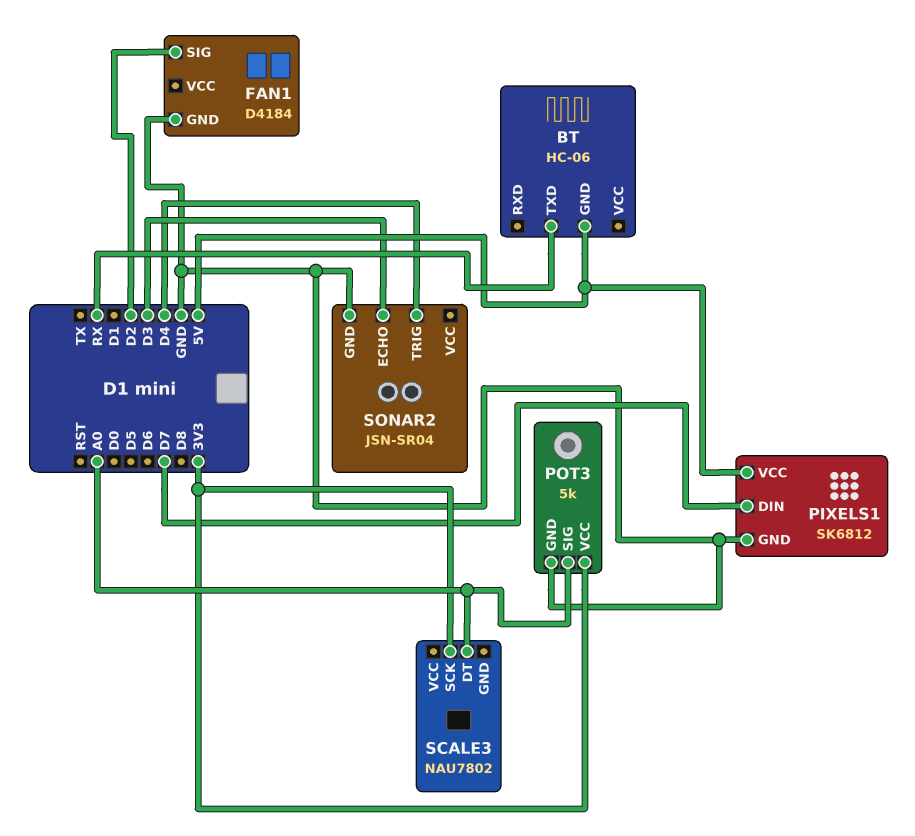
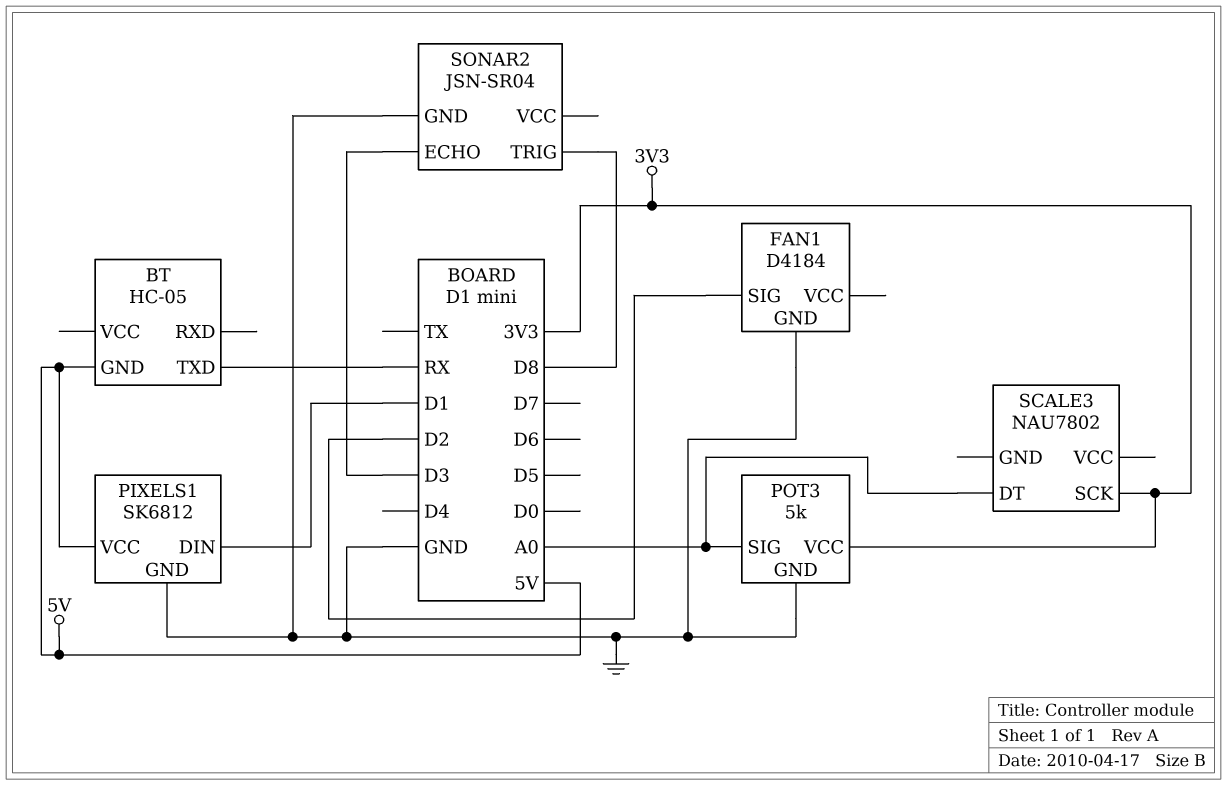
BT: HC-06 -> HC-05
PIXELS1 pin DIN: D7 -> D1
SONAR2 pin TRIG: D4 -> D8

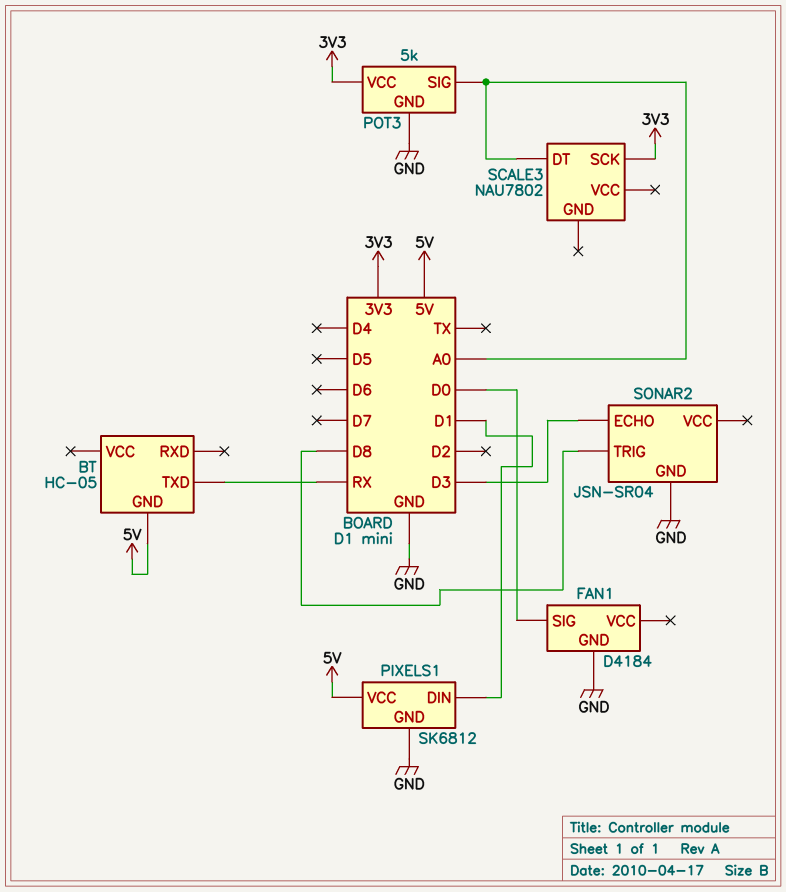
FAN1 pin SIG: D2 -> D0

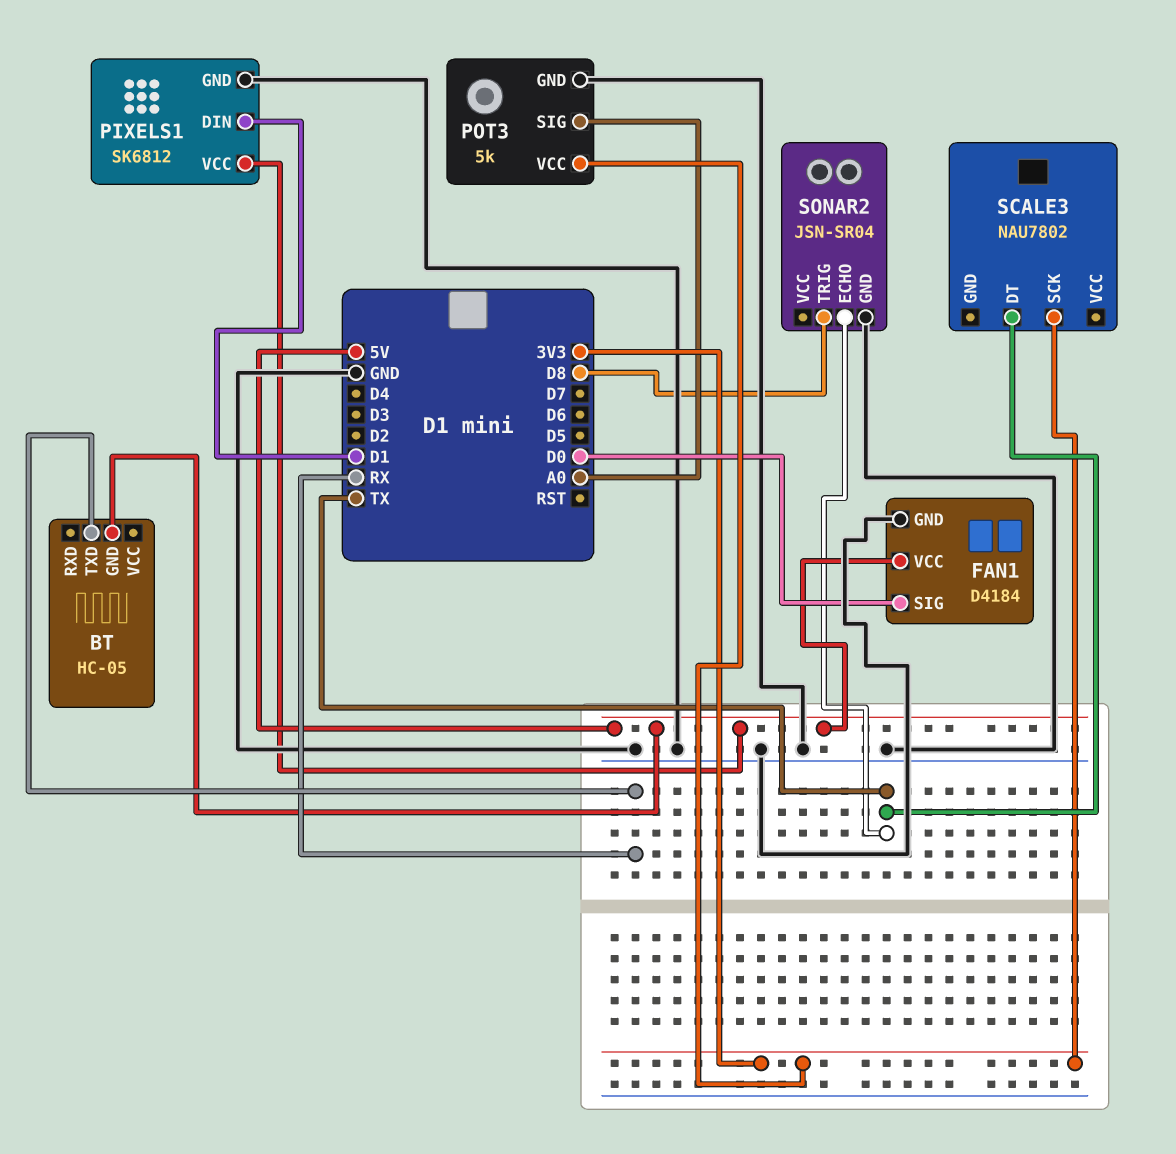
FAN1 pin VCC: none -> 5V
SCALE3 pin DT: A0 -> TX
SONAR2 pin ECHO: D3 -> TX

